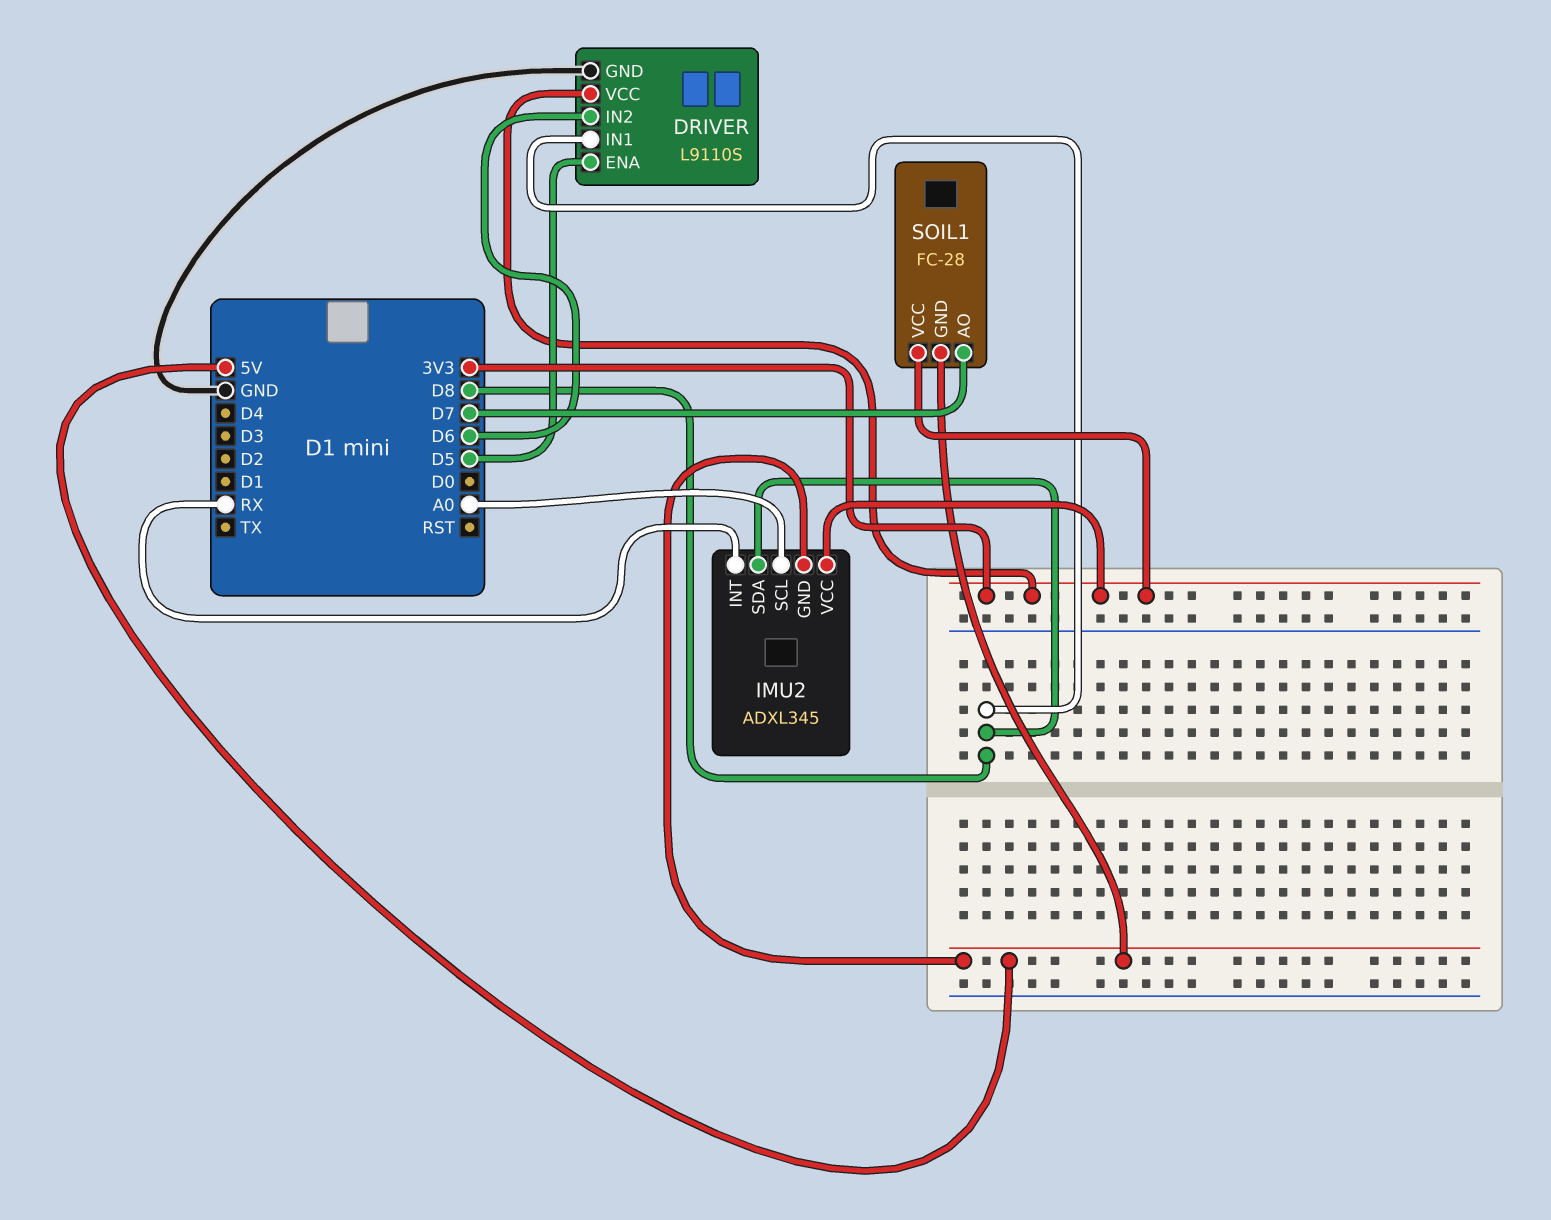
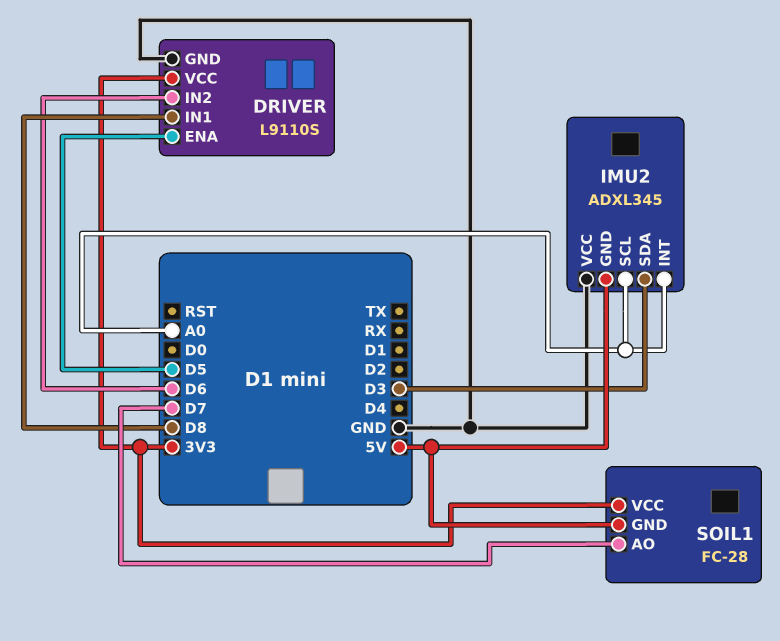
IMU2 pin INT: RX -> A0
IMU2 pin SDA: D8 -> D3
IMU2 pin VCC: 3V3 -> GND

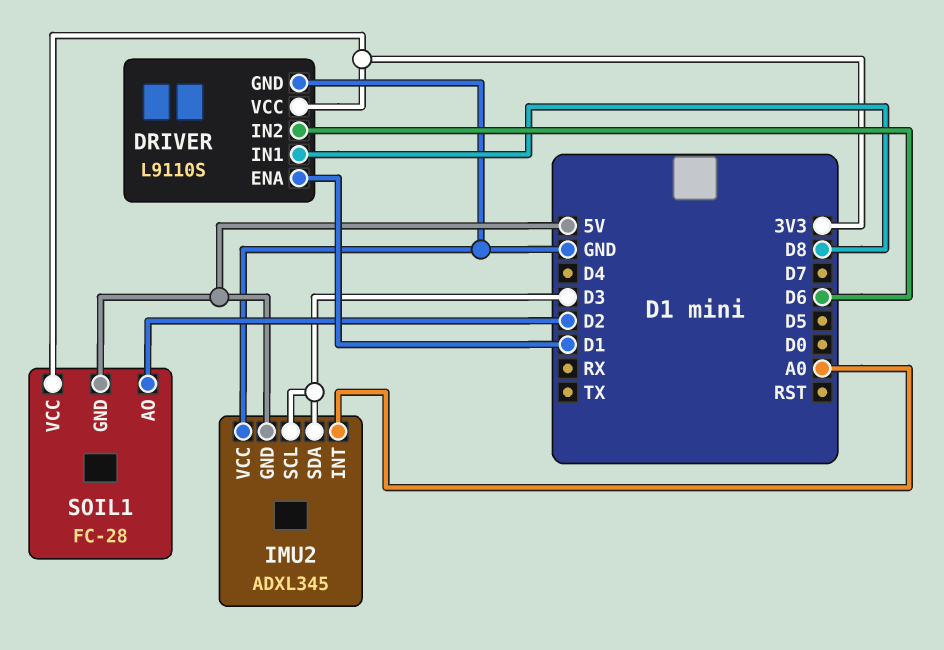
DRIVER pin ENA: D5 -> D1
IMU2 pin SCL: A0 -> D3
SOIL1 pin AO: D7 -> D2

